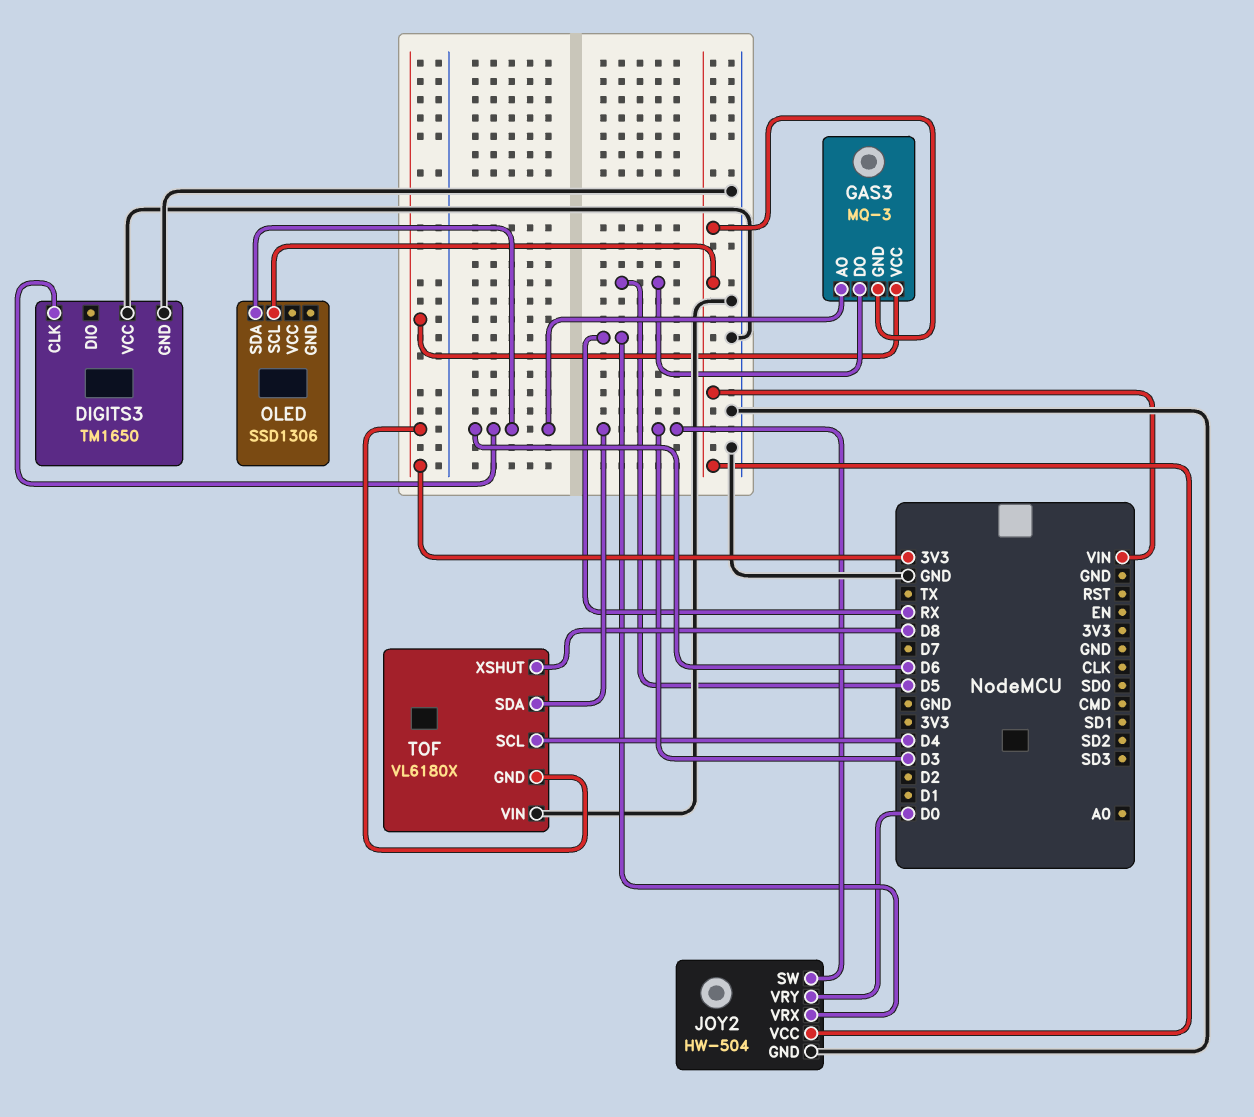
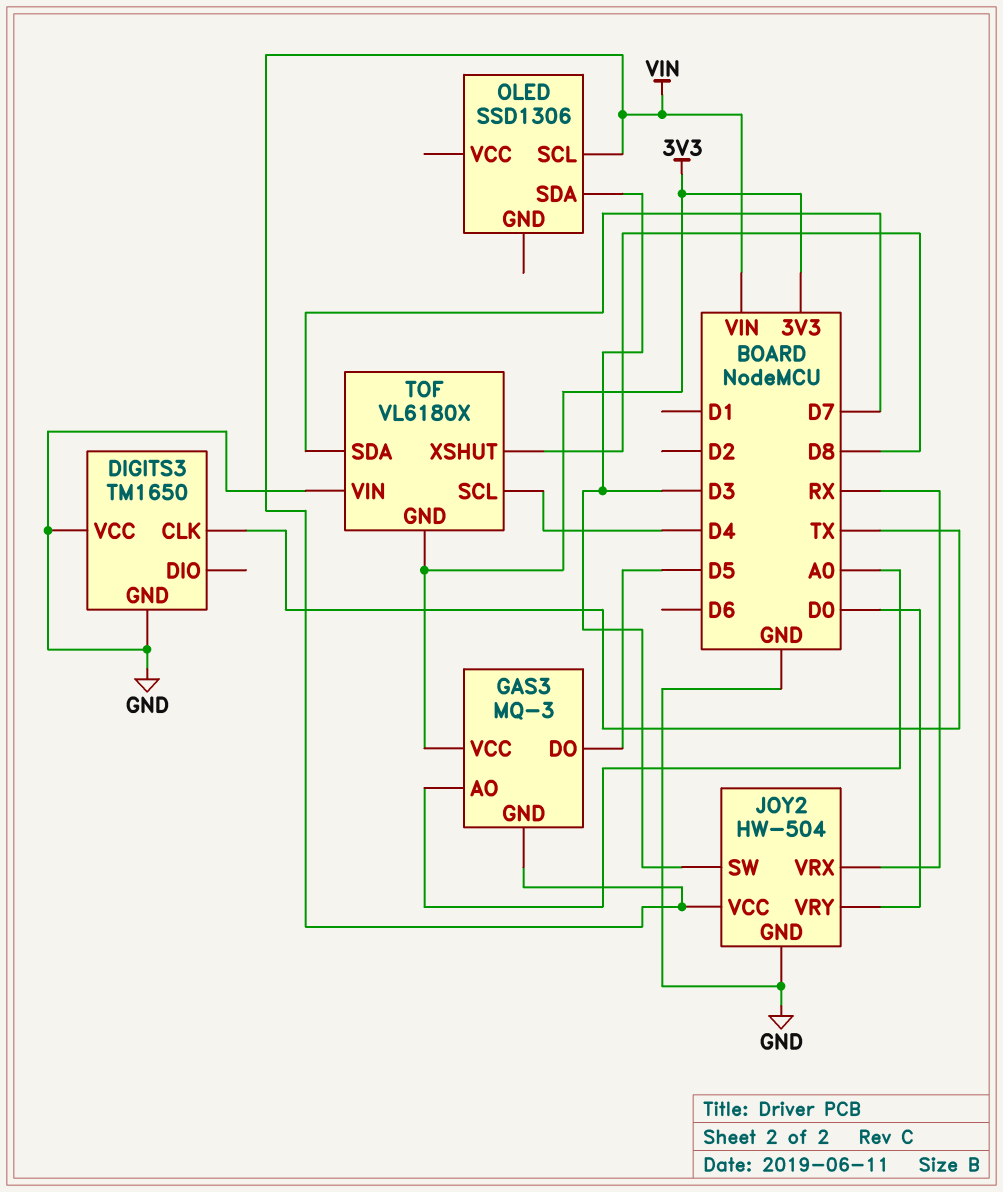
DIGITS3 pin CLK: D6 -> TX
GAS3 pin AO: D6 -> A0
OLED pin SDA: D6 -> D3
TOF pin SDA: D3 -> D7

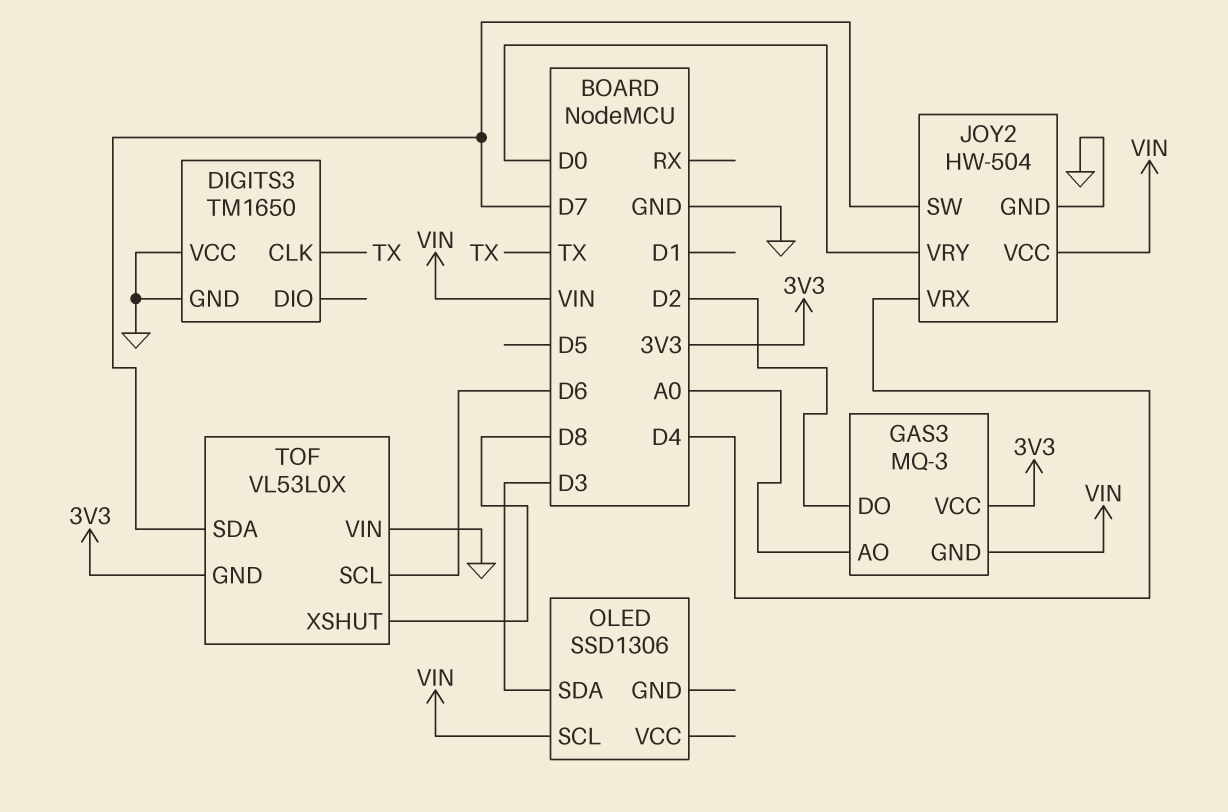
GAS3 pin DO: D5 -> D2
JOY2 pin SW: D3 -> D7
JOY2 pin VRX: RX -> D4
TOF: VL6180X -> VL53L0X
TOF pin SCL: D4 -> D6

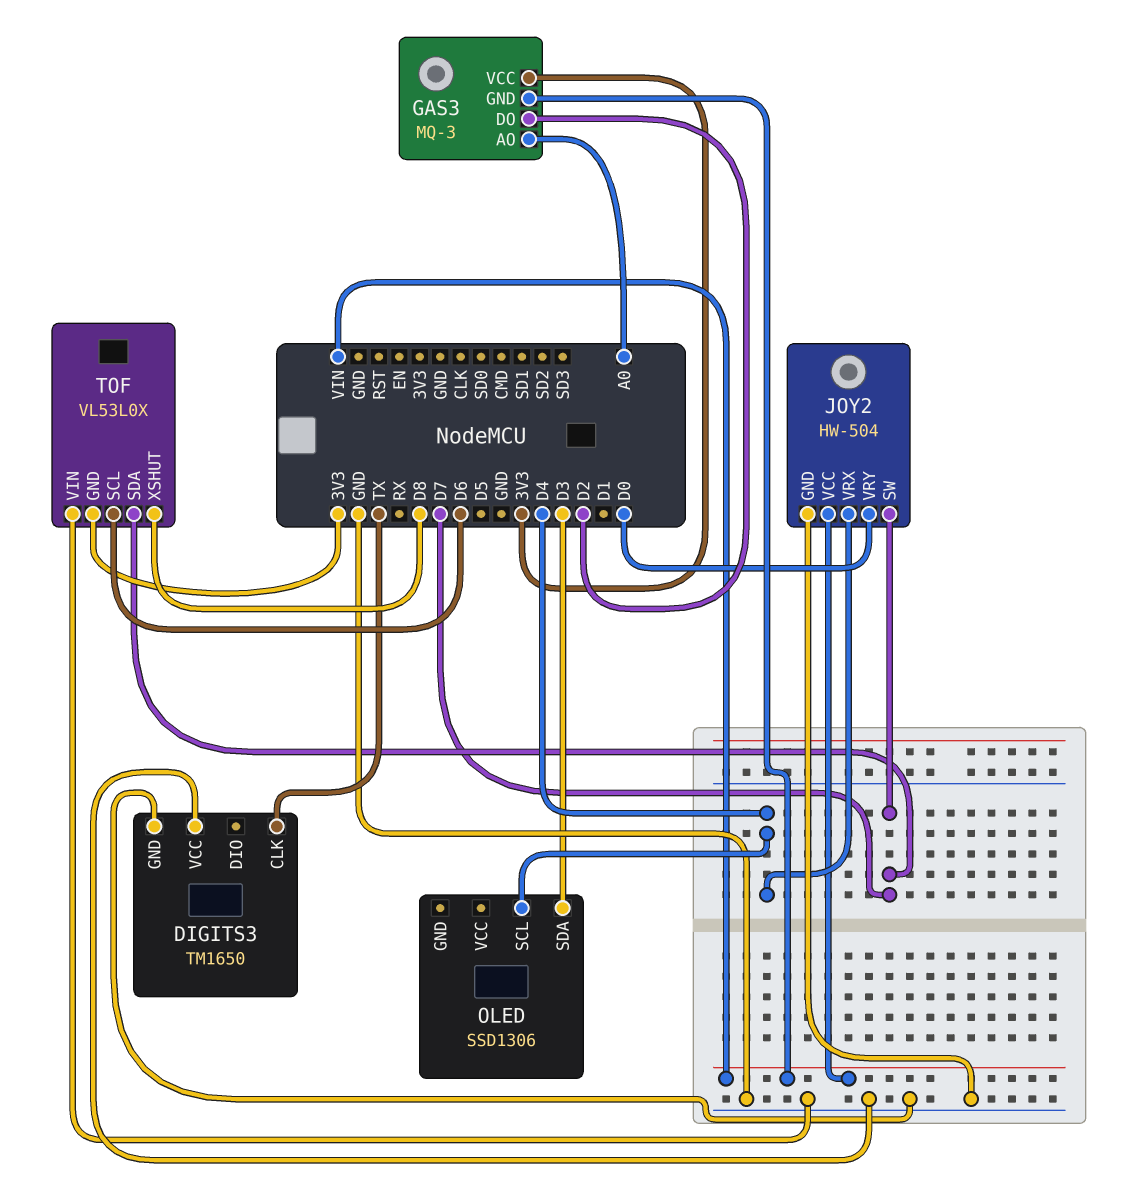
OLED pin SCL: VIN -> D4

